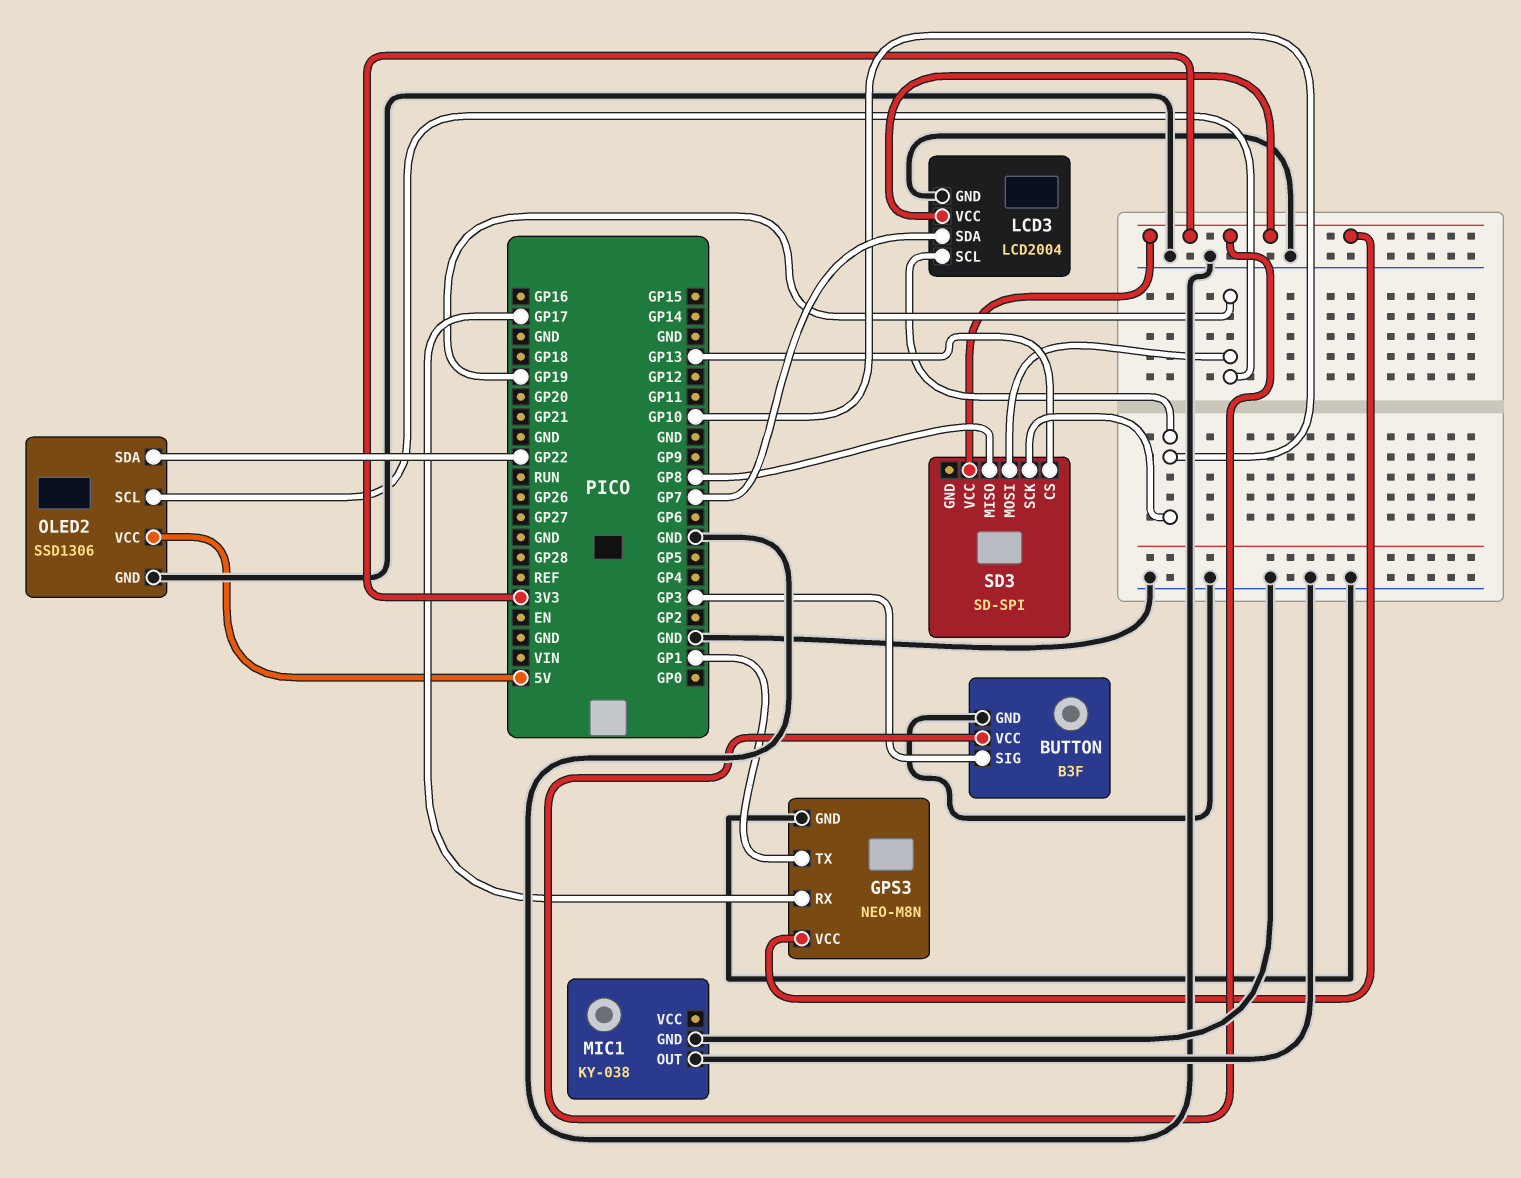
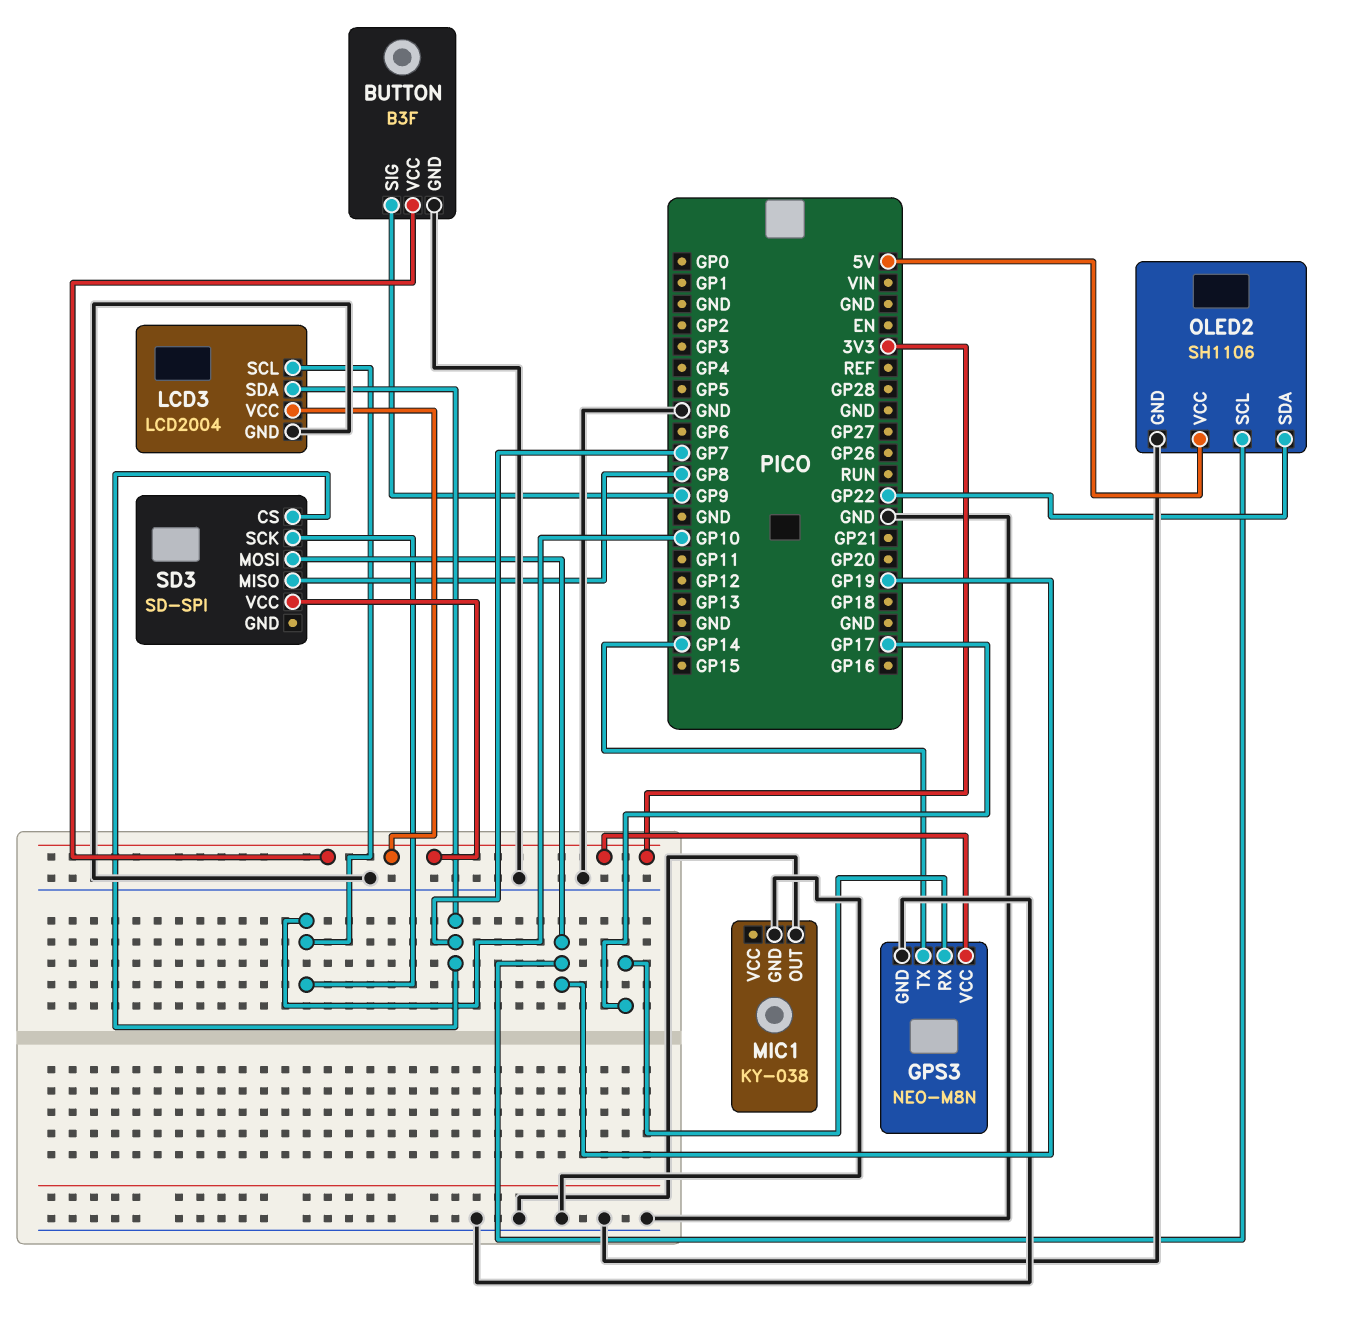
BUTTON pin SIG: GP3 -> GP9
GPS3 pin TX: GP1 -> GP14
OLED2: SSD1306 -> SH1106
SD3 pin CS: GP13 -> GP7

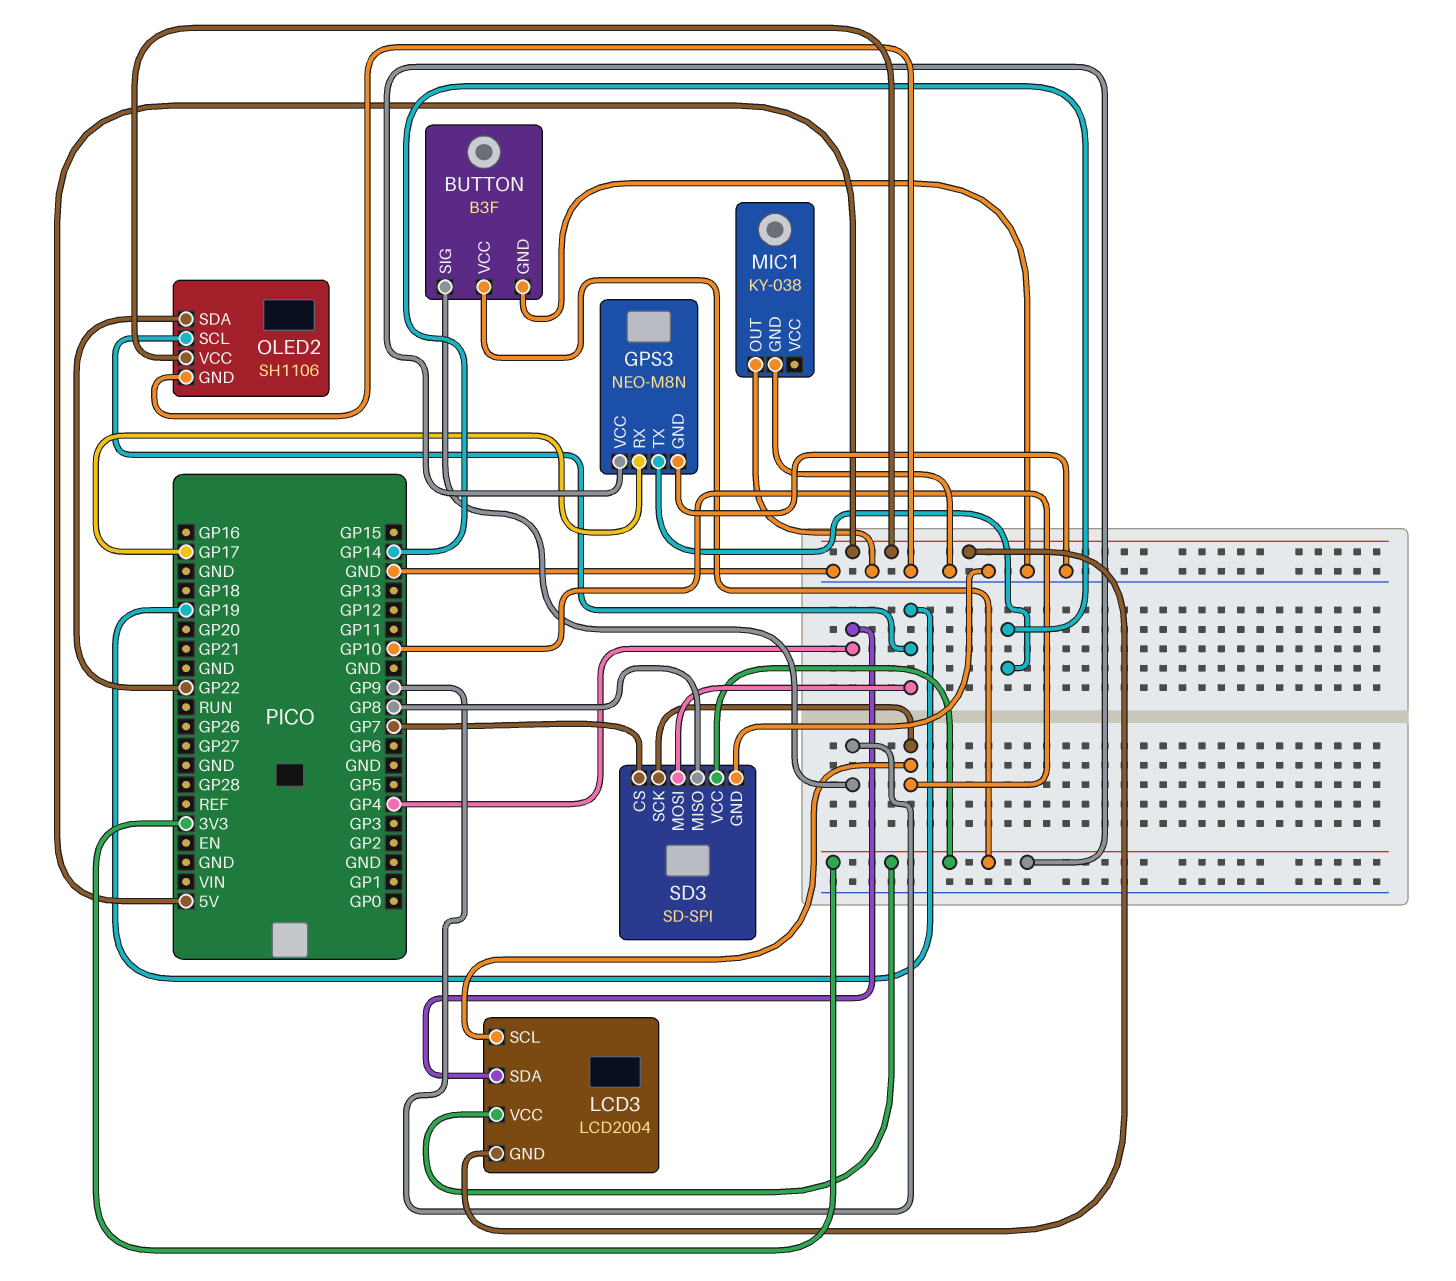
LCD3 pin GND: GND -> 5V
LCD3 pin SDA: GP7 -> GP4
SD3 pin GND: none -> GND

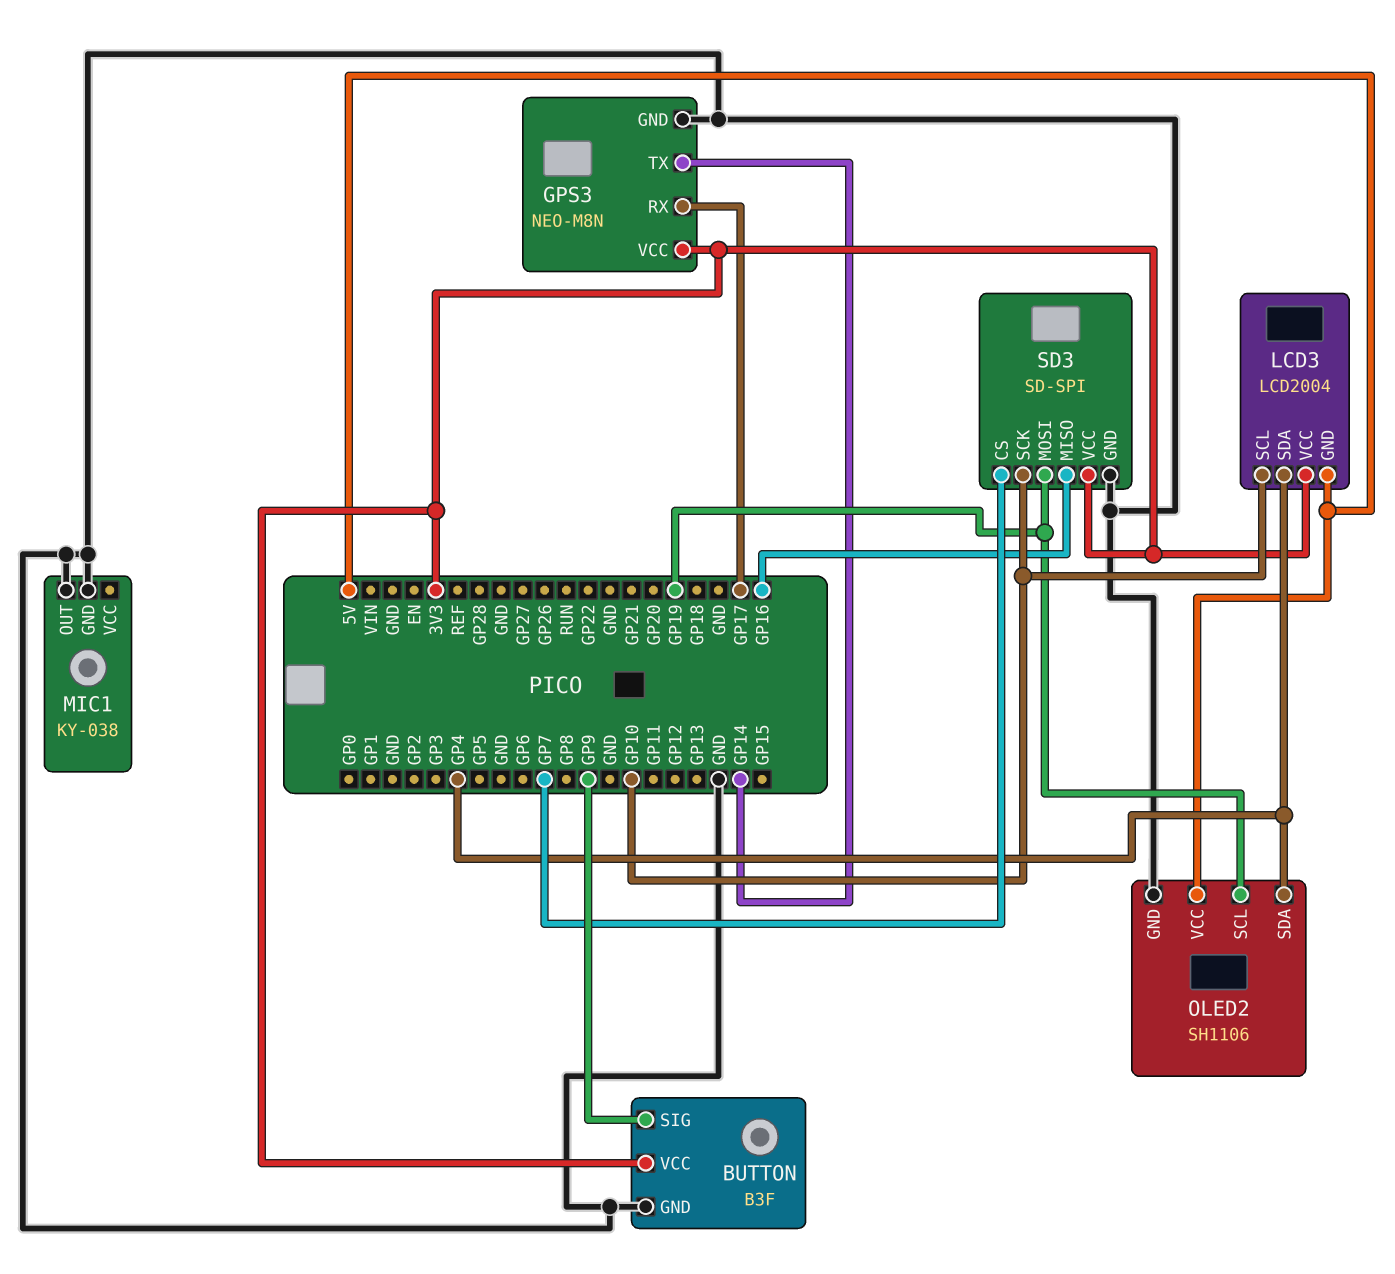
OLED2 pin SDA: GP22 -> GP4
SD3 pin MISO: GP8 -> GP16

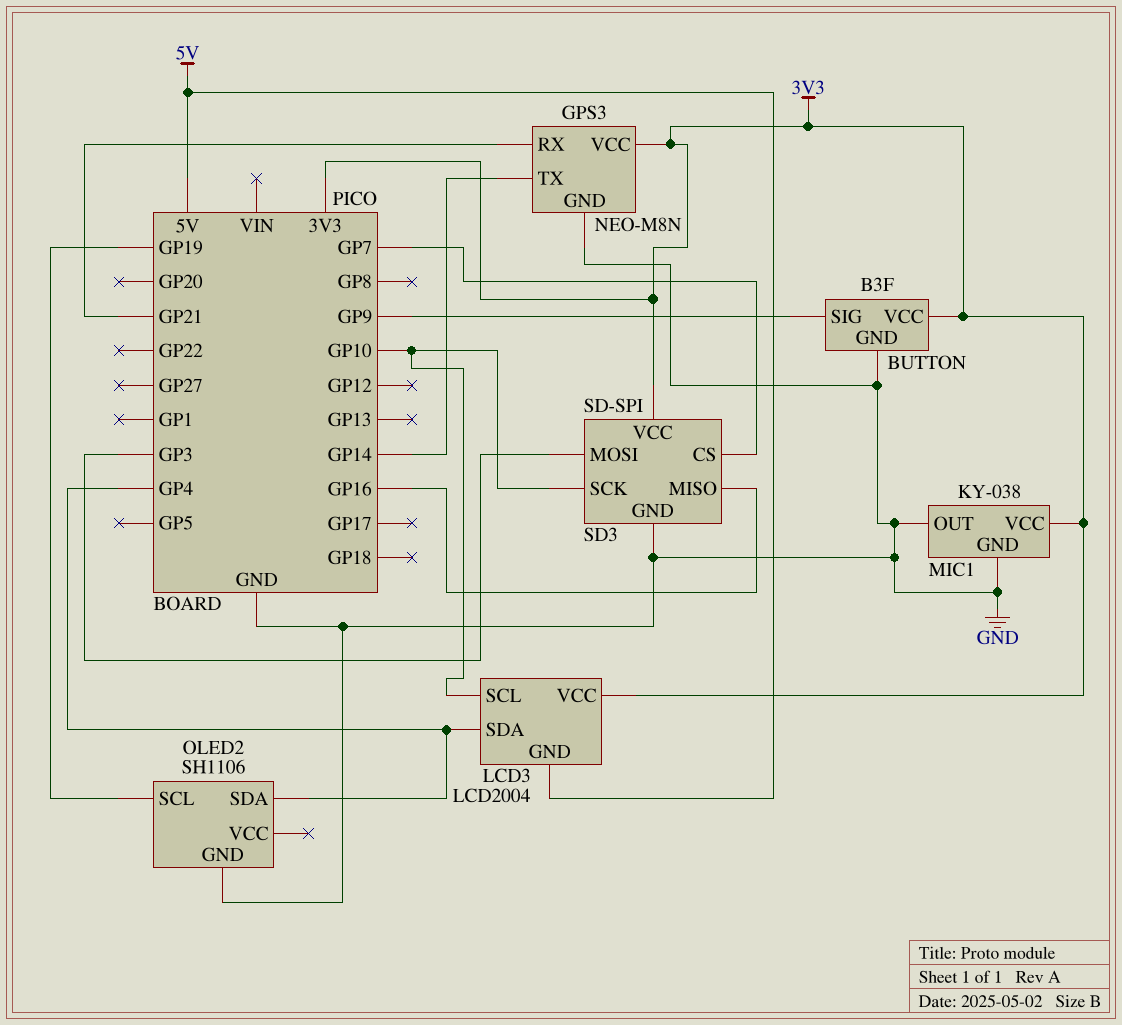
GPS3 pin RX: GP17 -> GP21
MIC1 pin VCC: none -> 3V3
OLED2 pin VCC: 5V -> none
SD3 pin MOSI: GP19 -> GP3

